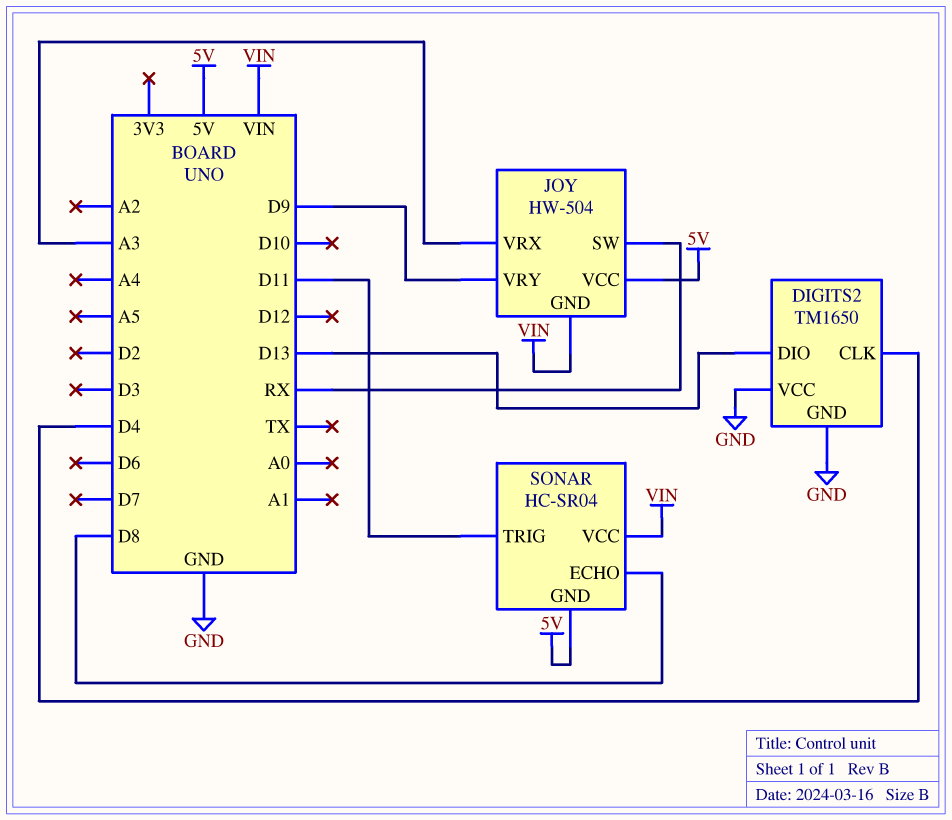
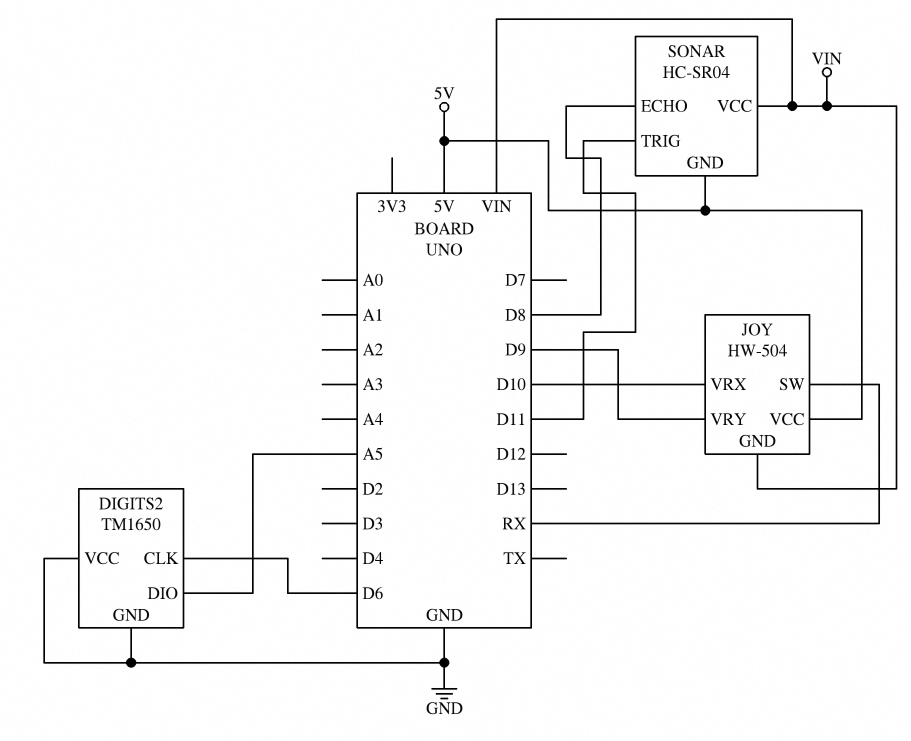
DIGITS2 pin CLK: D4 -> D6
DIGITS2 pin DIO: D13 -> A5
JOY pin VRX: A3 -> D10

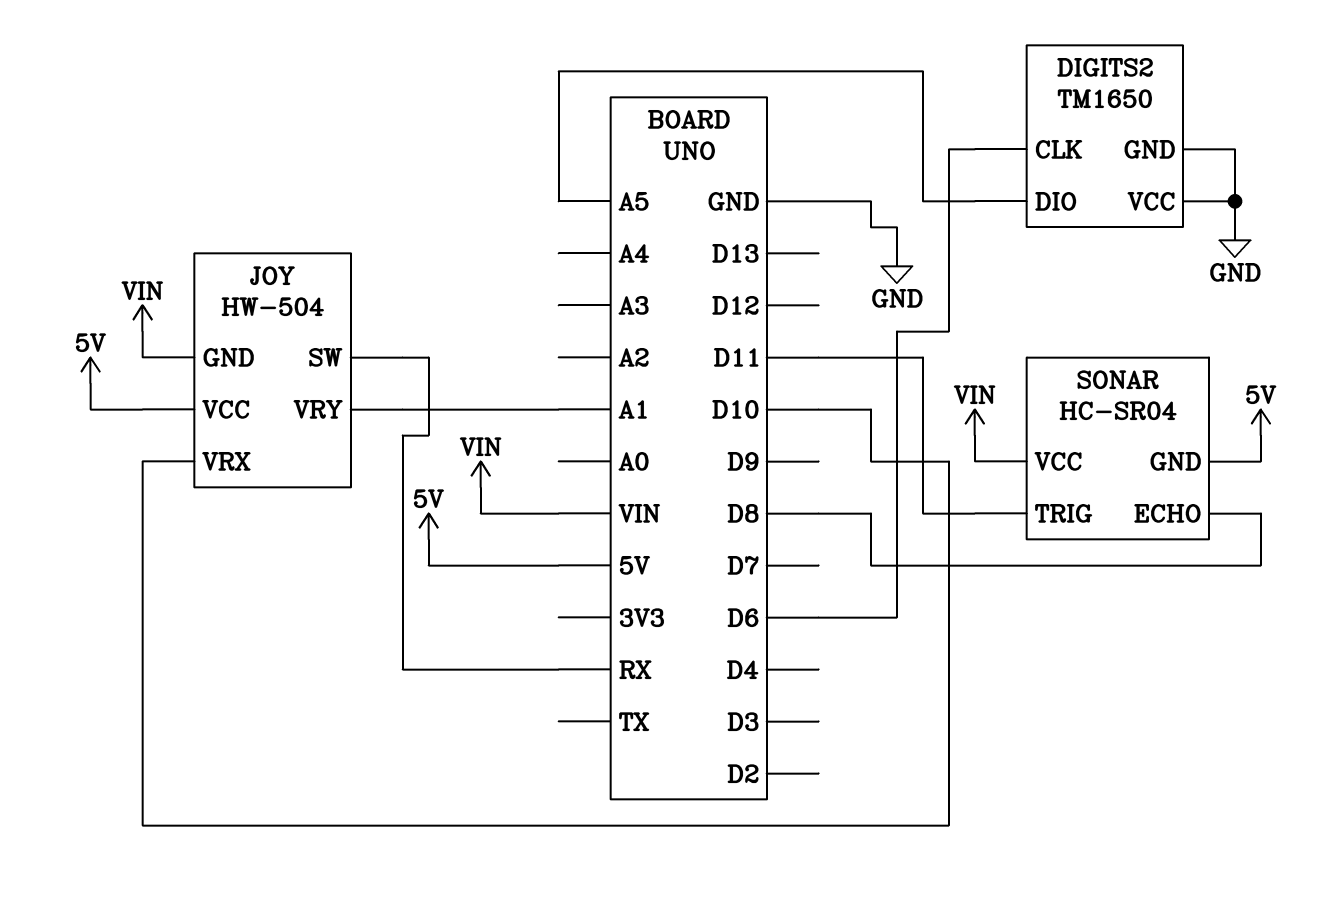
JOY pin VRY: D9 -> A1

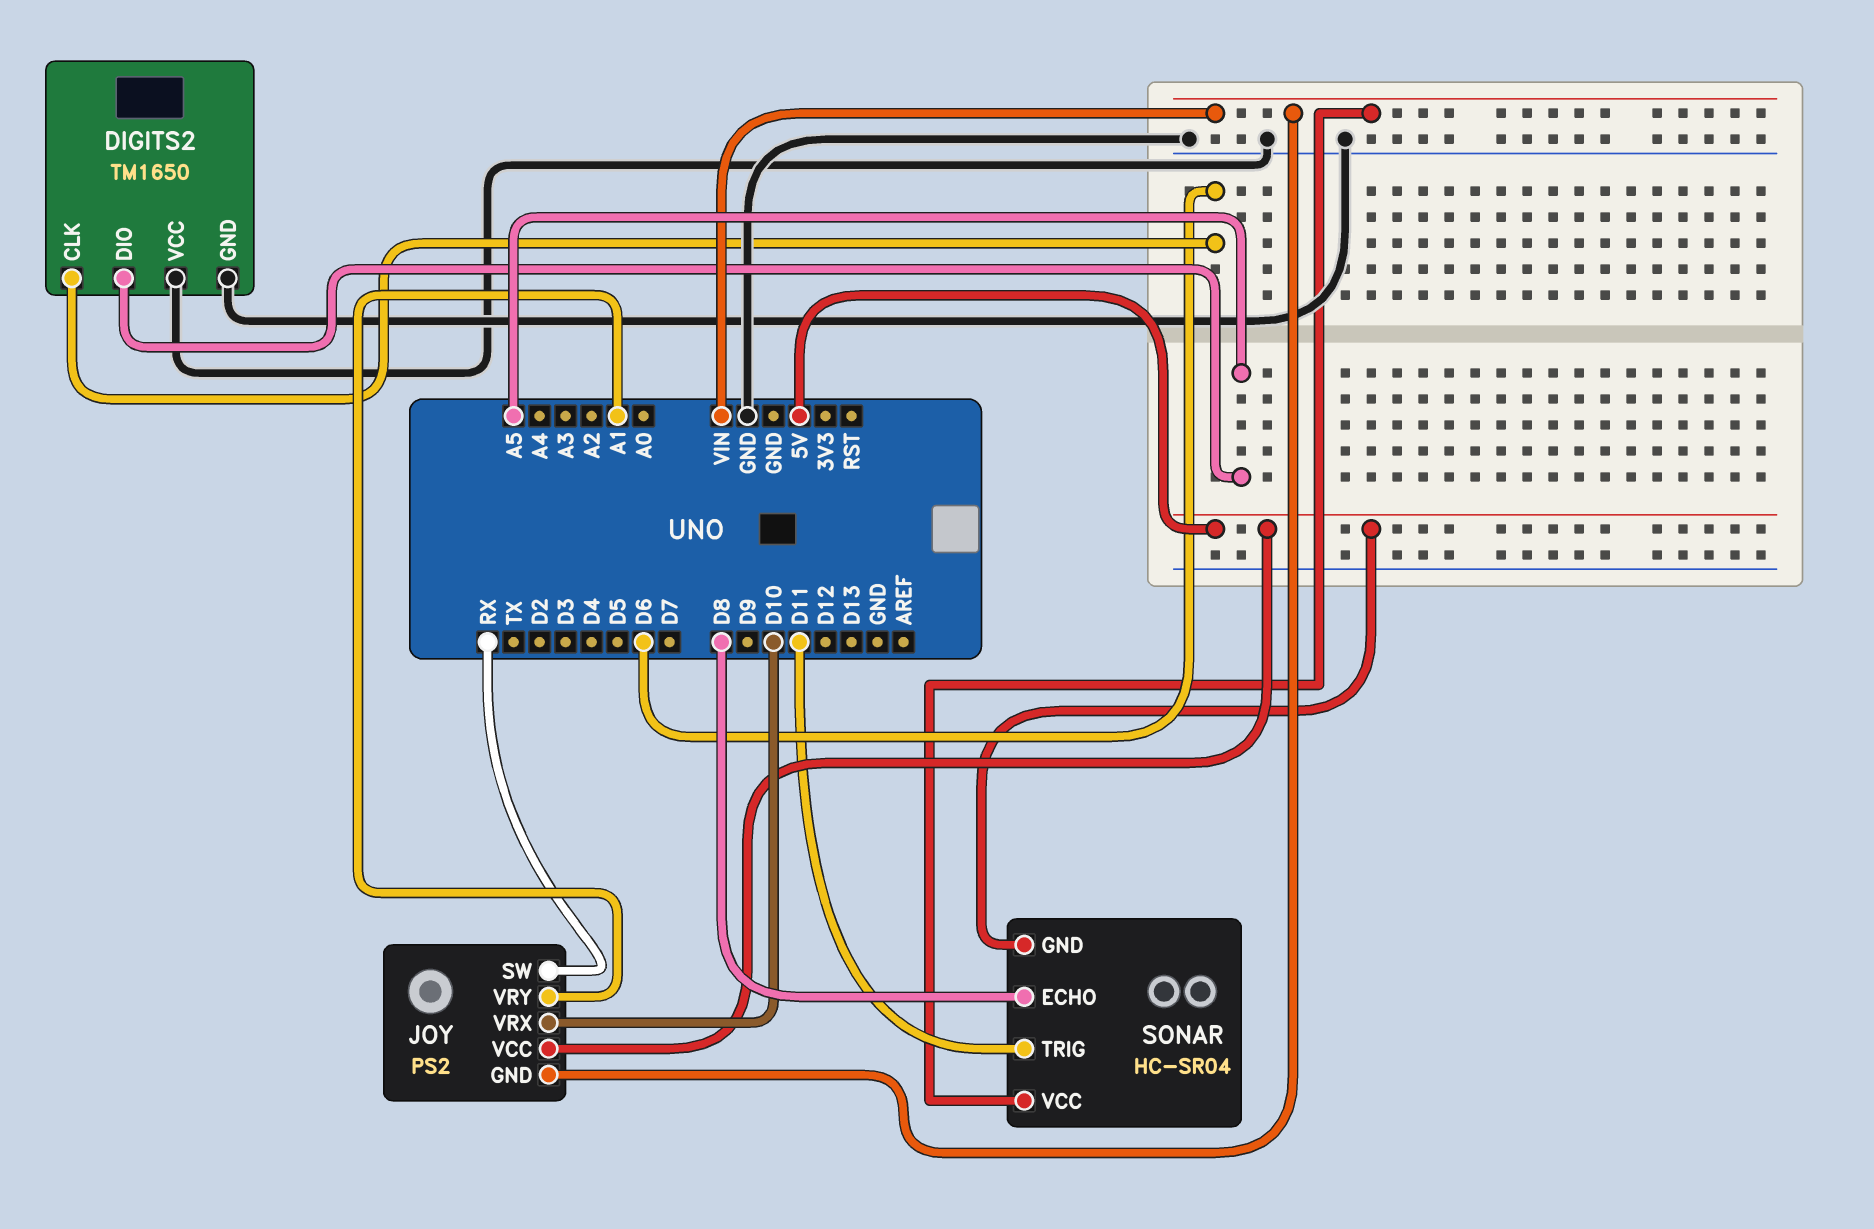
JOY: HW-504 -> PS2

